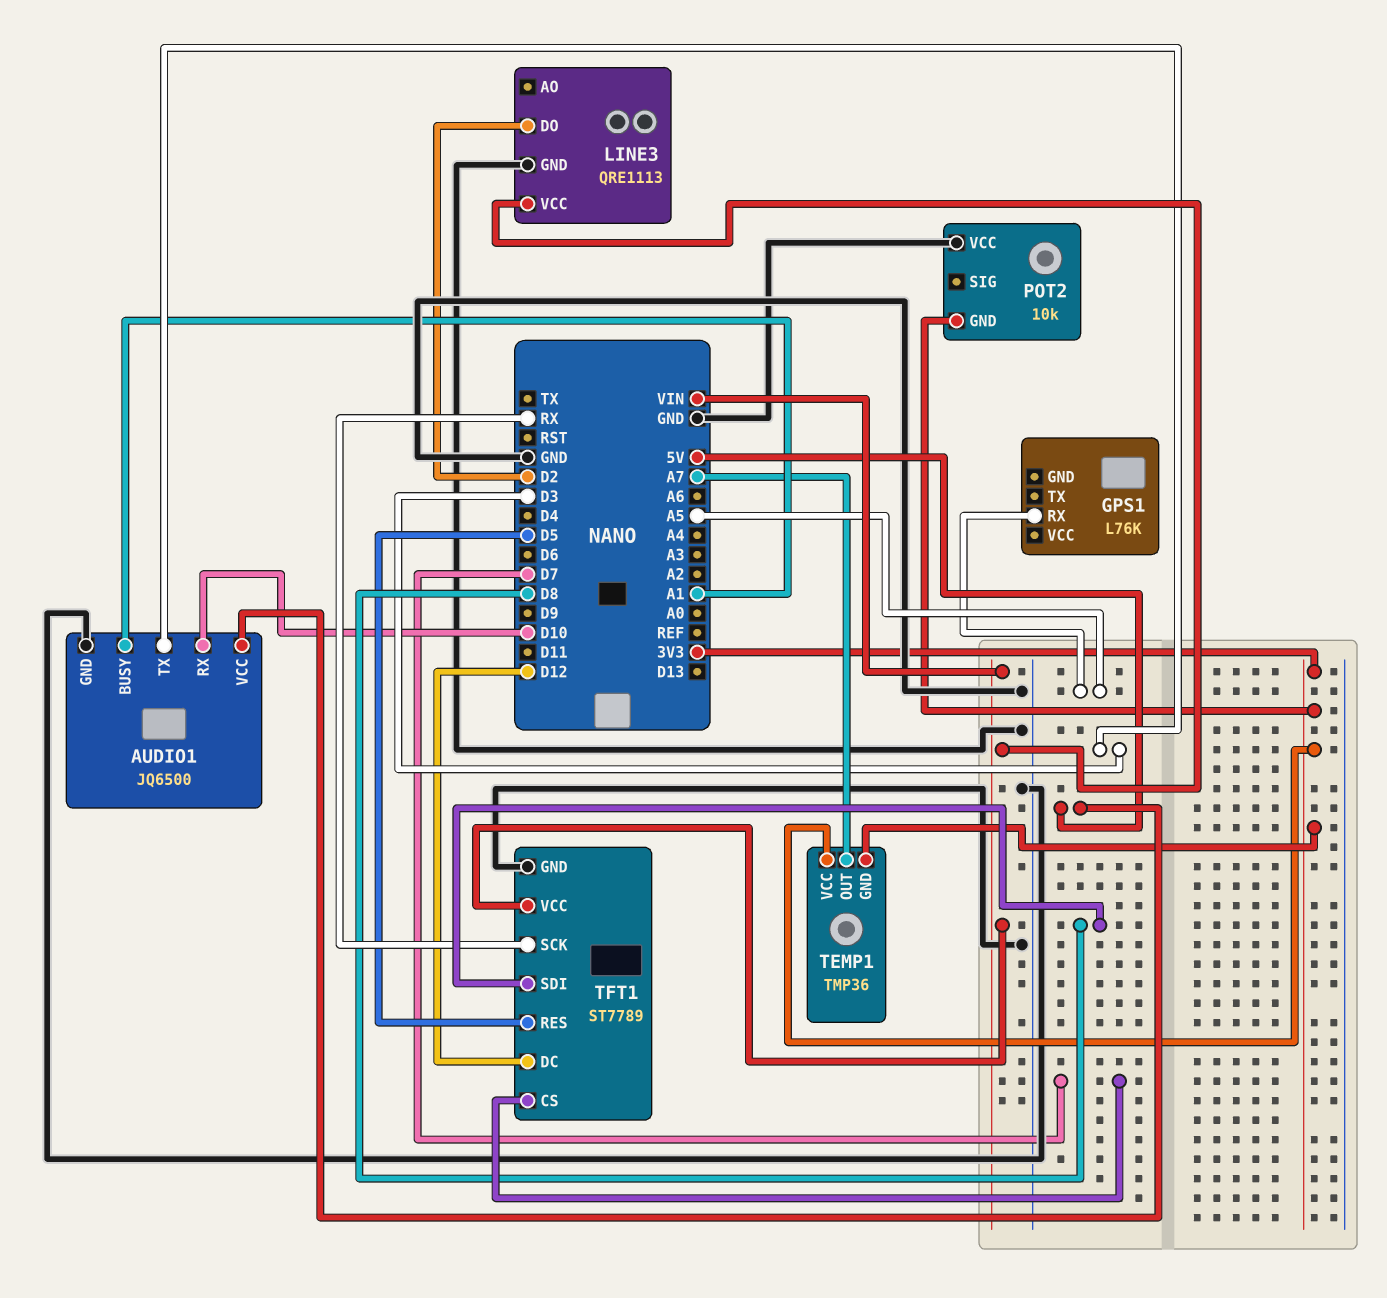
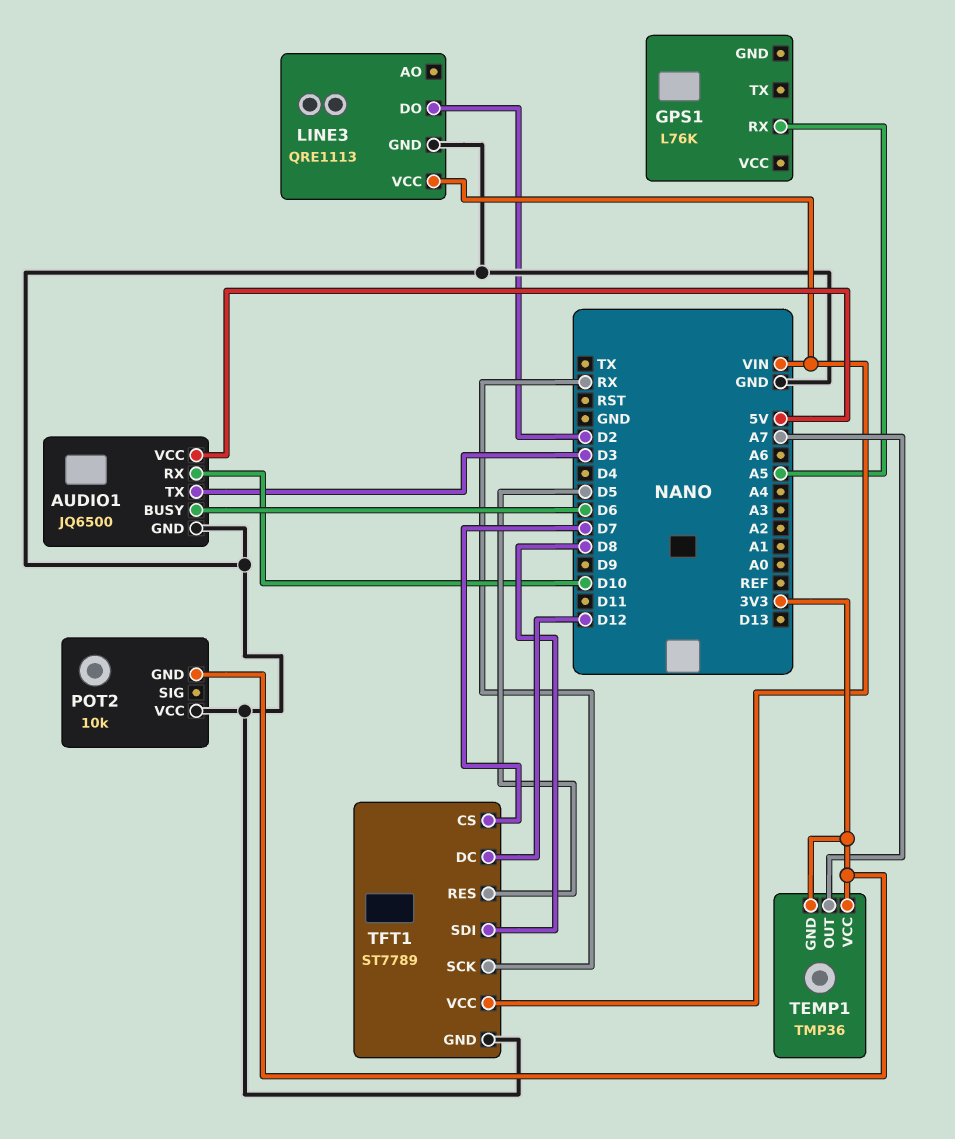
AUDIO1 pin BUSY: A1 -> D6

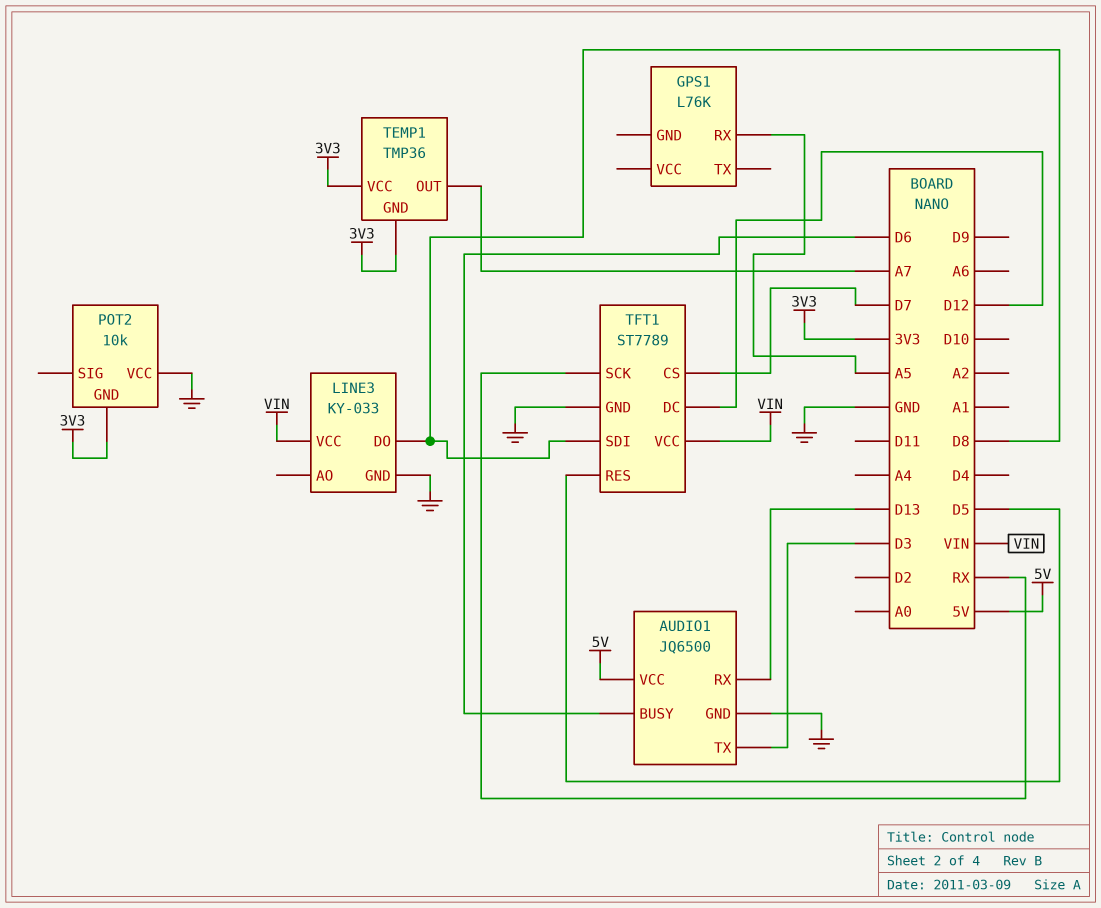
AUDIO1 pin RX: D10 -> D13
LINE3: QRE1113 -> KY-033
LINE3 pin DO: D2 -> D8

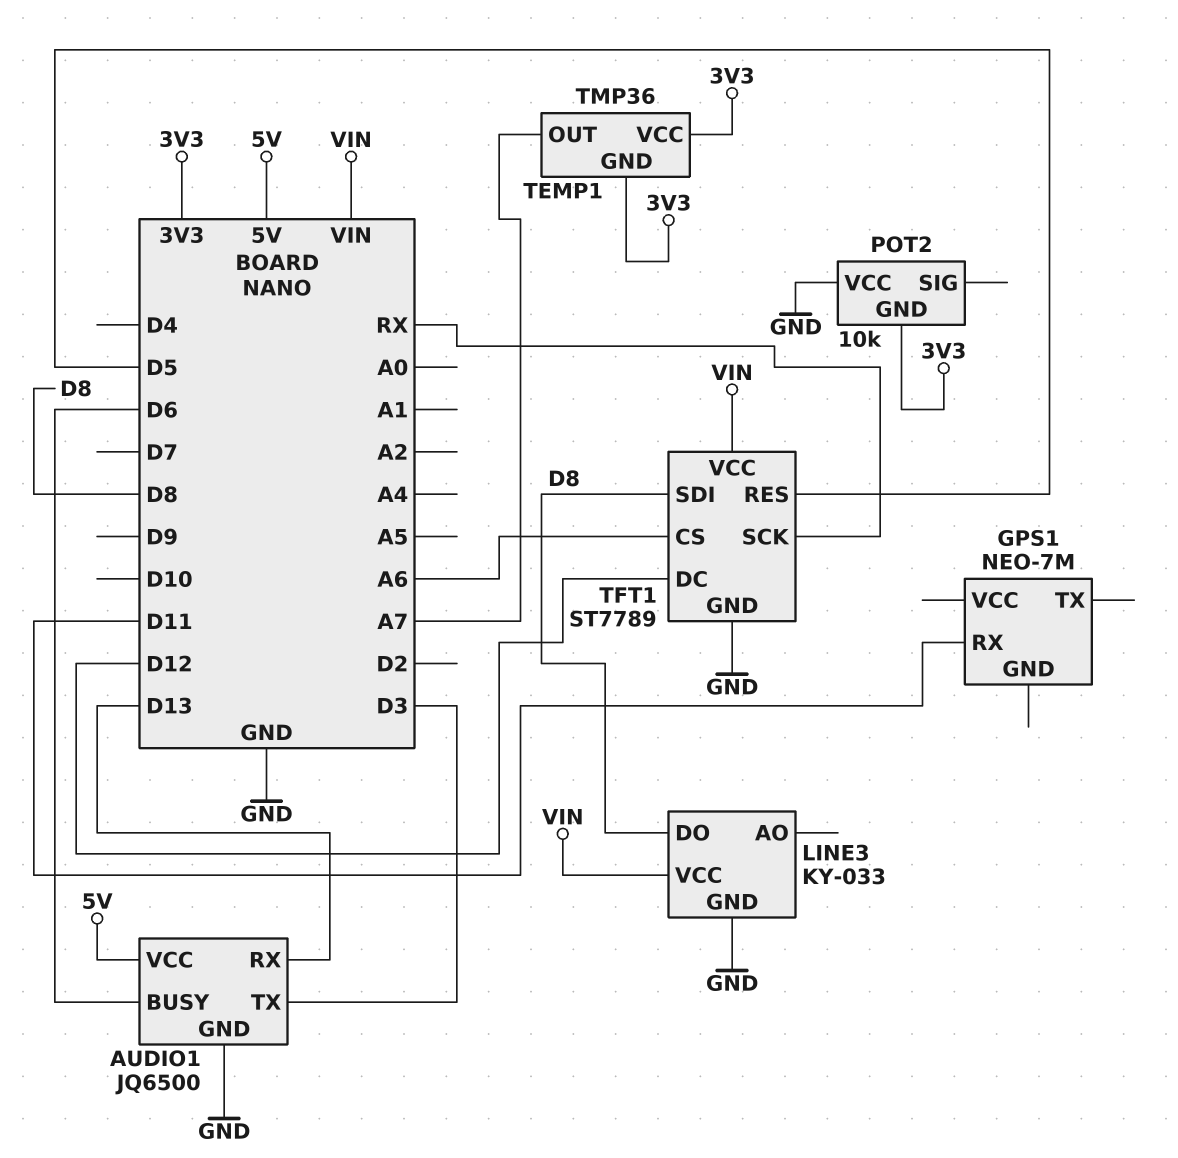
GPS1: L76K -> NEO-7M
GPS1 pin RX: A5 -> D11
TFT1 pin CS: D7 -> A6

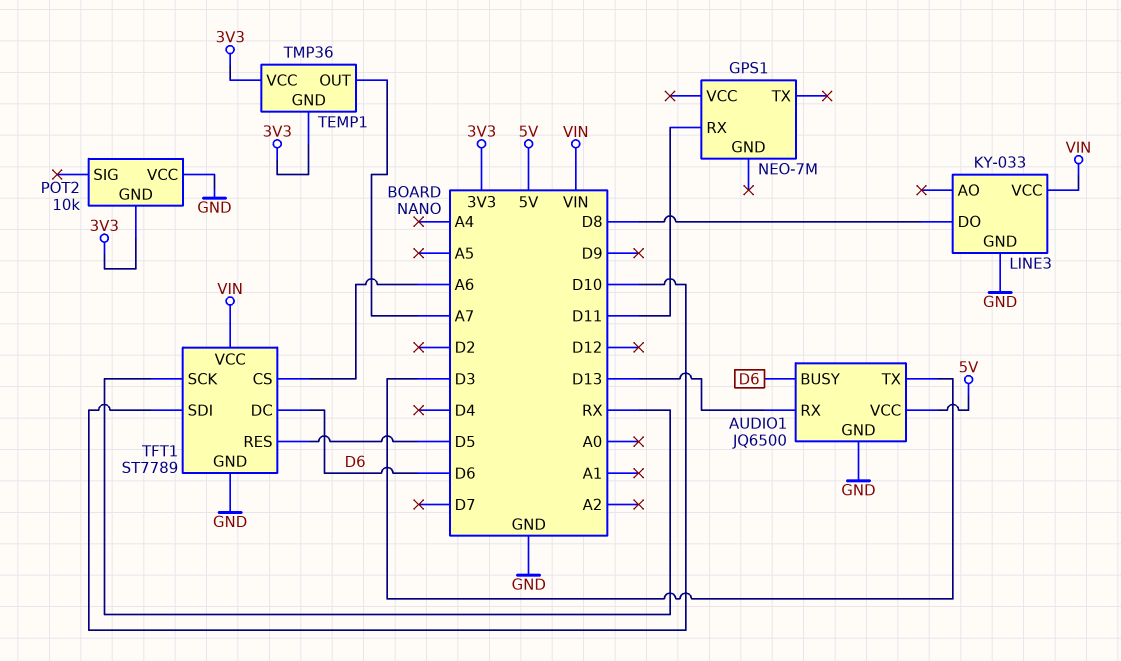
TFT1 pin DC: D12 -> D6
TFT1 pin SDI: D8 -> D10

